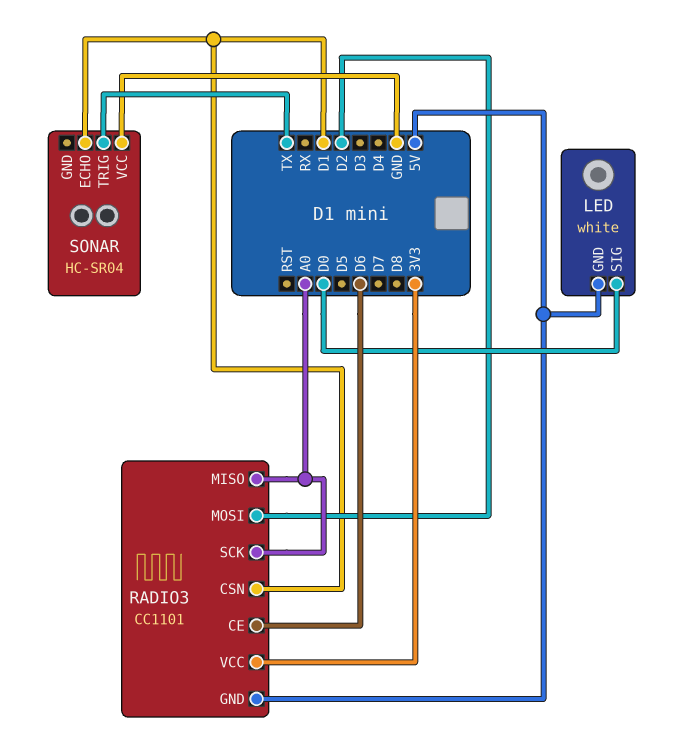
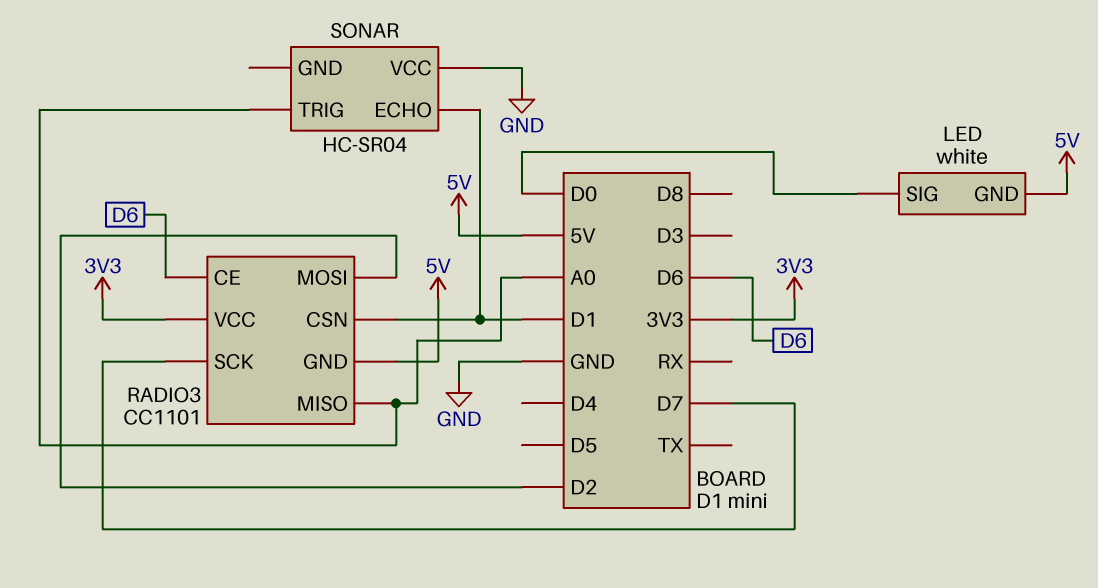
RADIO3 pin SCK: A0 -> D7
SONAR pin TRIG: TX -> A0

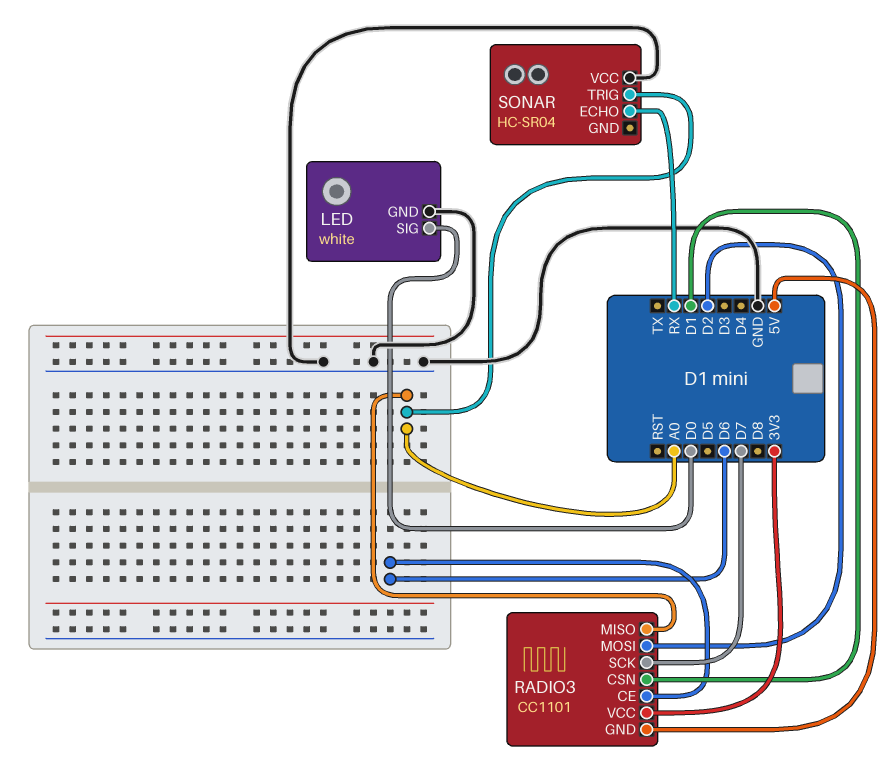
LED pin GND: 5V -> GND
SONAR pin ECHO: D1 -> RX

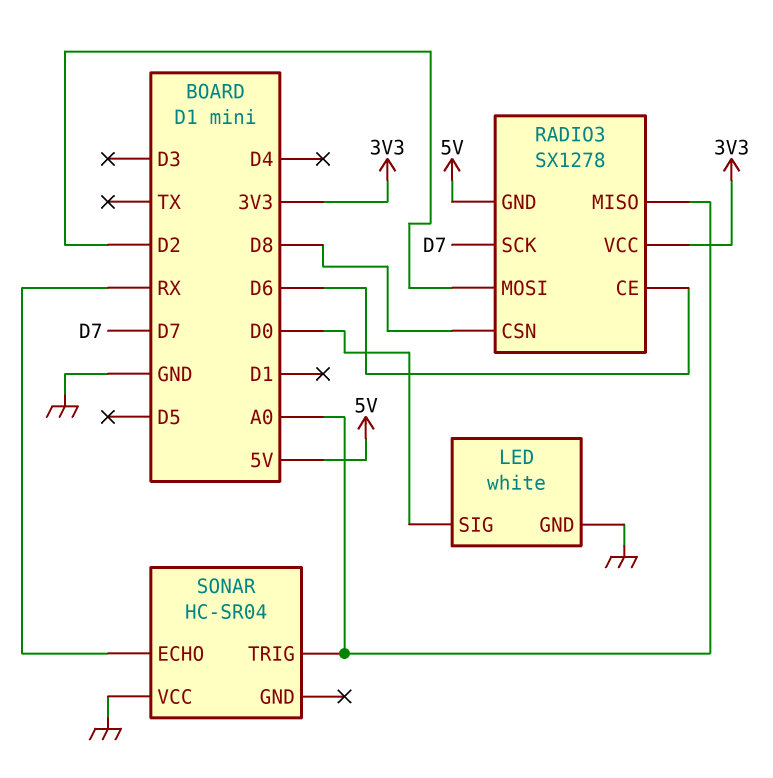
RADIO3: CC1101 -> SX1278
RADIO3 pin CSN: D1 -> D8

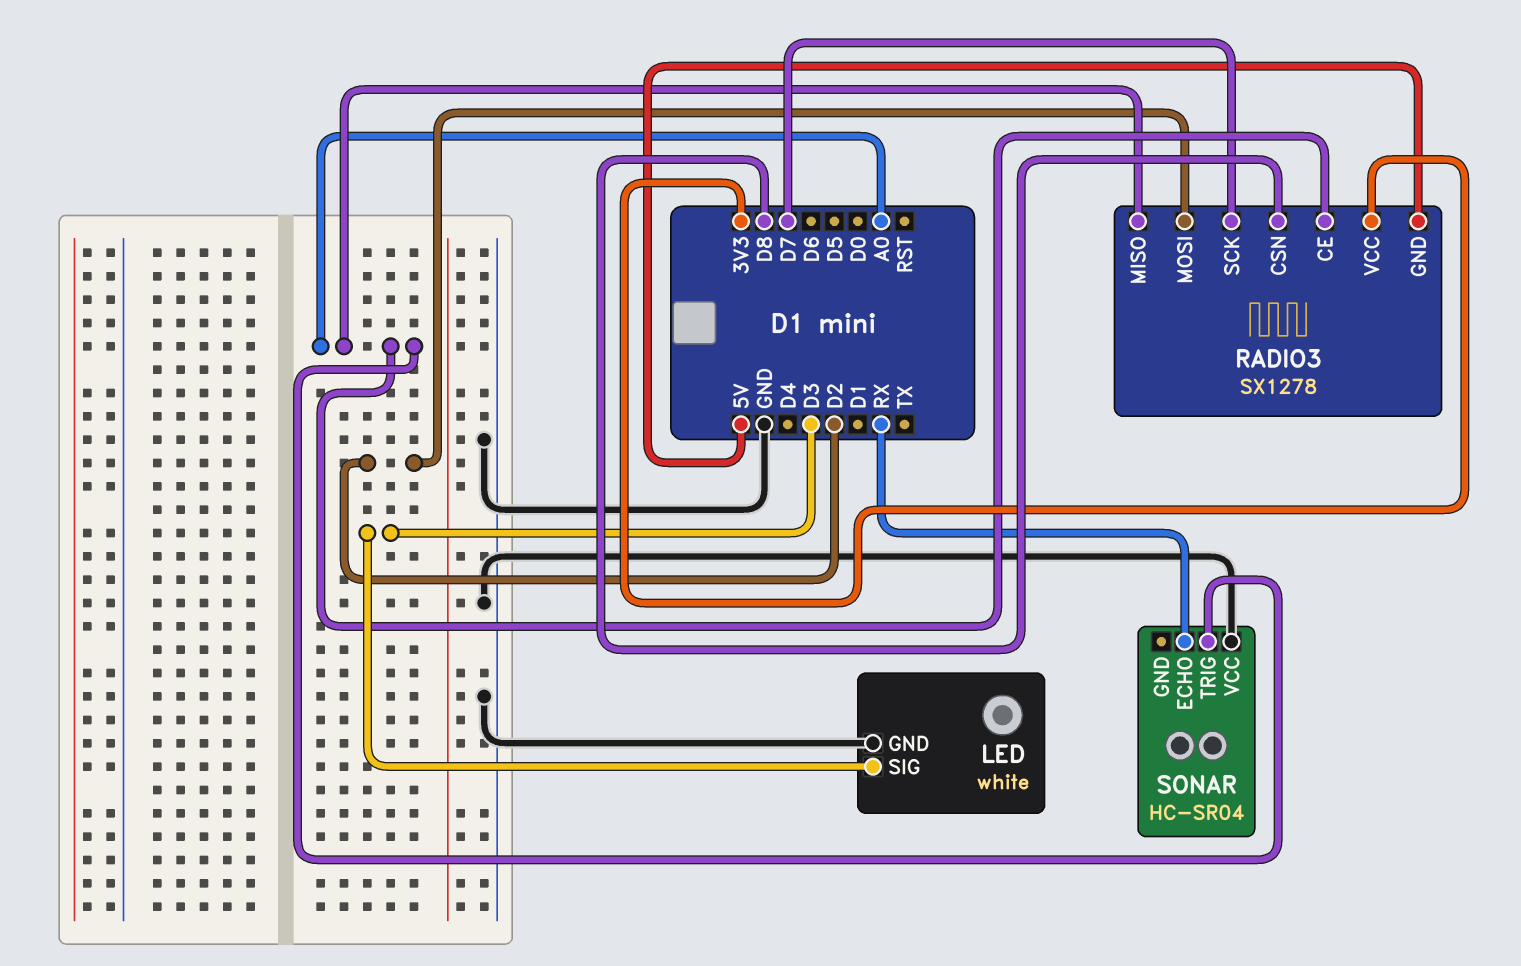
LED pin SIG: D0 -> D3
RADIO3 pin CE: D6 -> A0

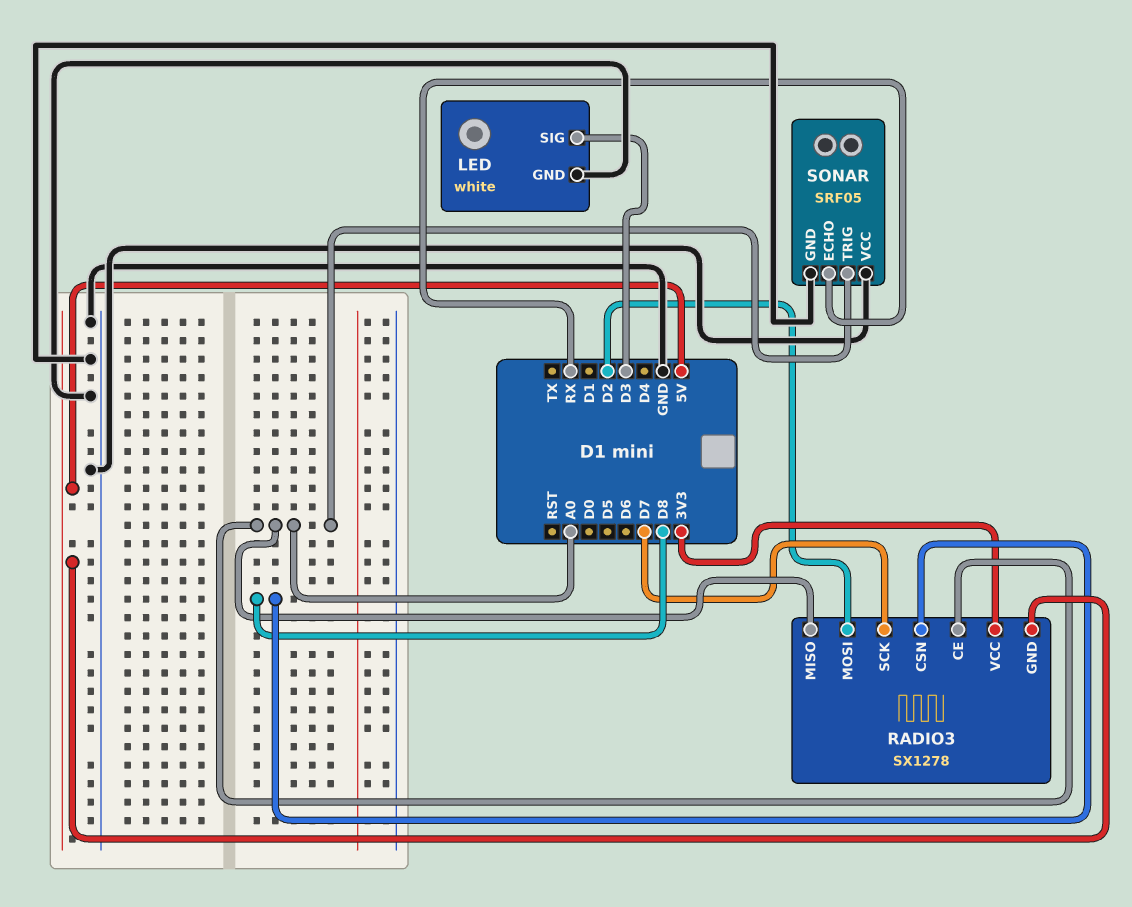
SONAR: HC-SR04 -> SRF05
SONAR pin GND: none -> GND

